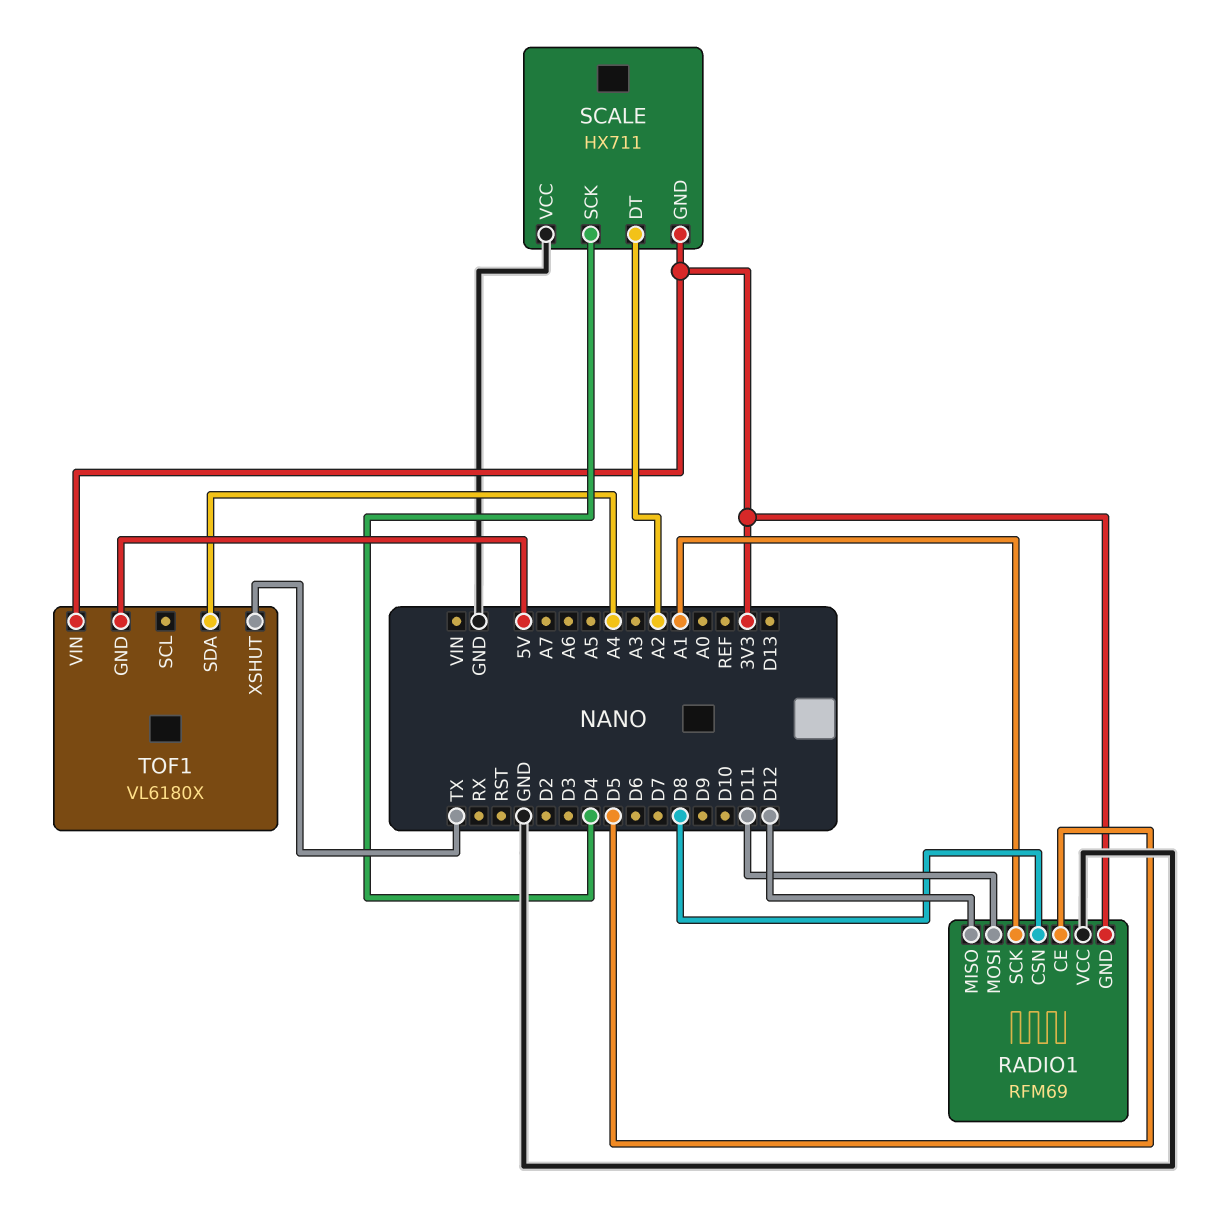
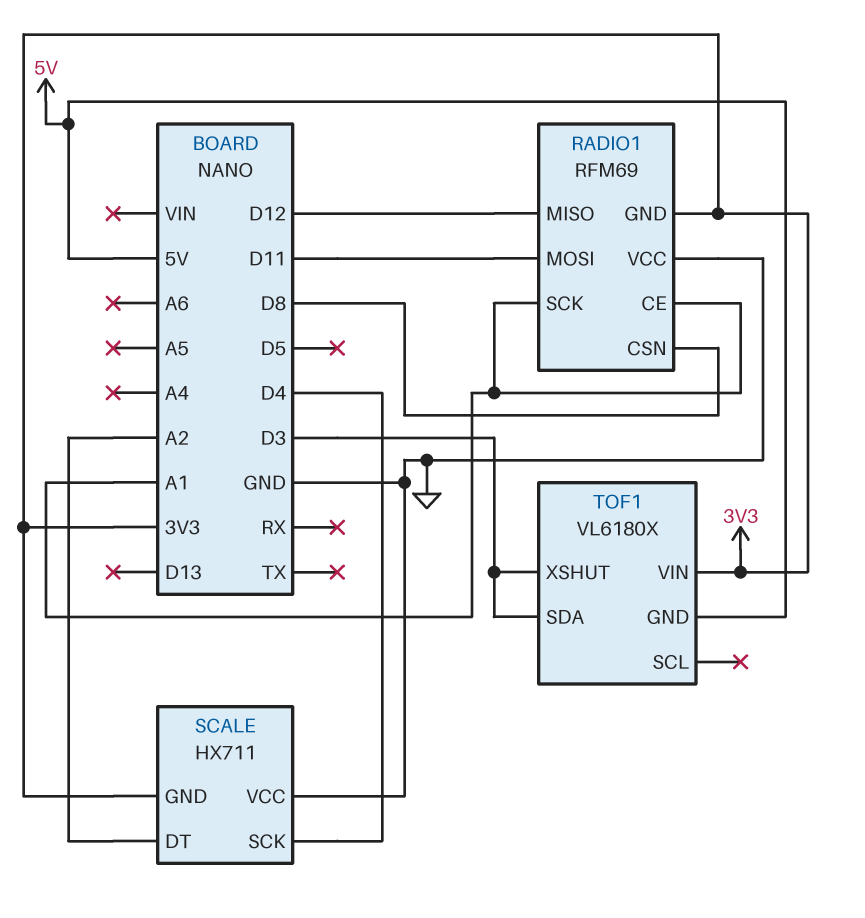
RADIO1 pin CE: D5 -> A1
TOF1 pin SDA: A4 -> D3
TOF1 pin XSHUT: TX -> D3

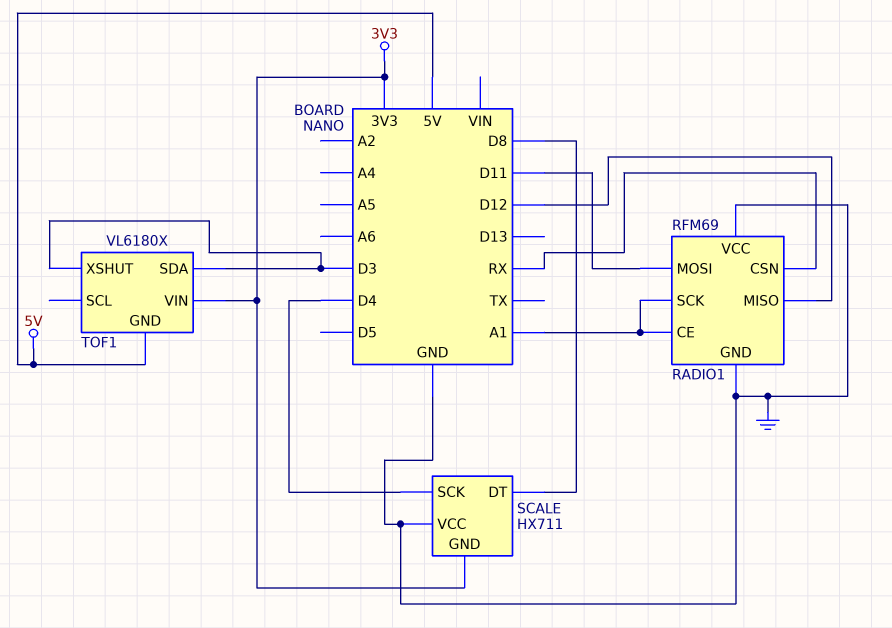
RADIO1 pin CSN: D8 -> RX
RADIO1 pin GND: 3V3 -> GND
SCALE pin DT: A2 -> D8

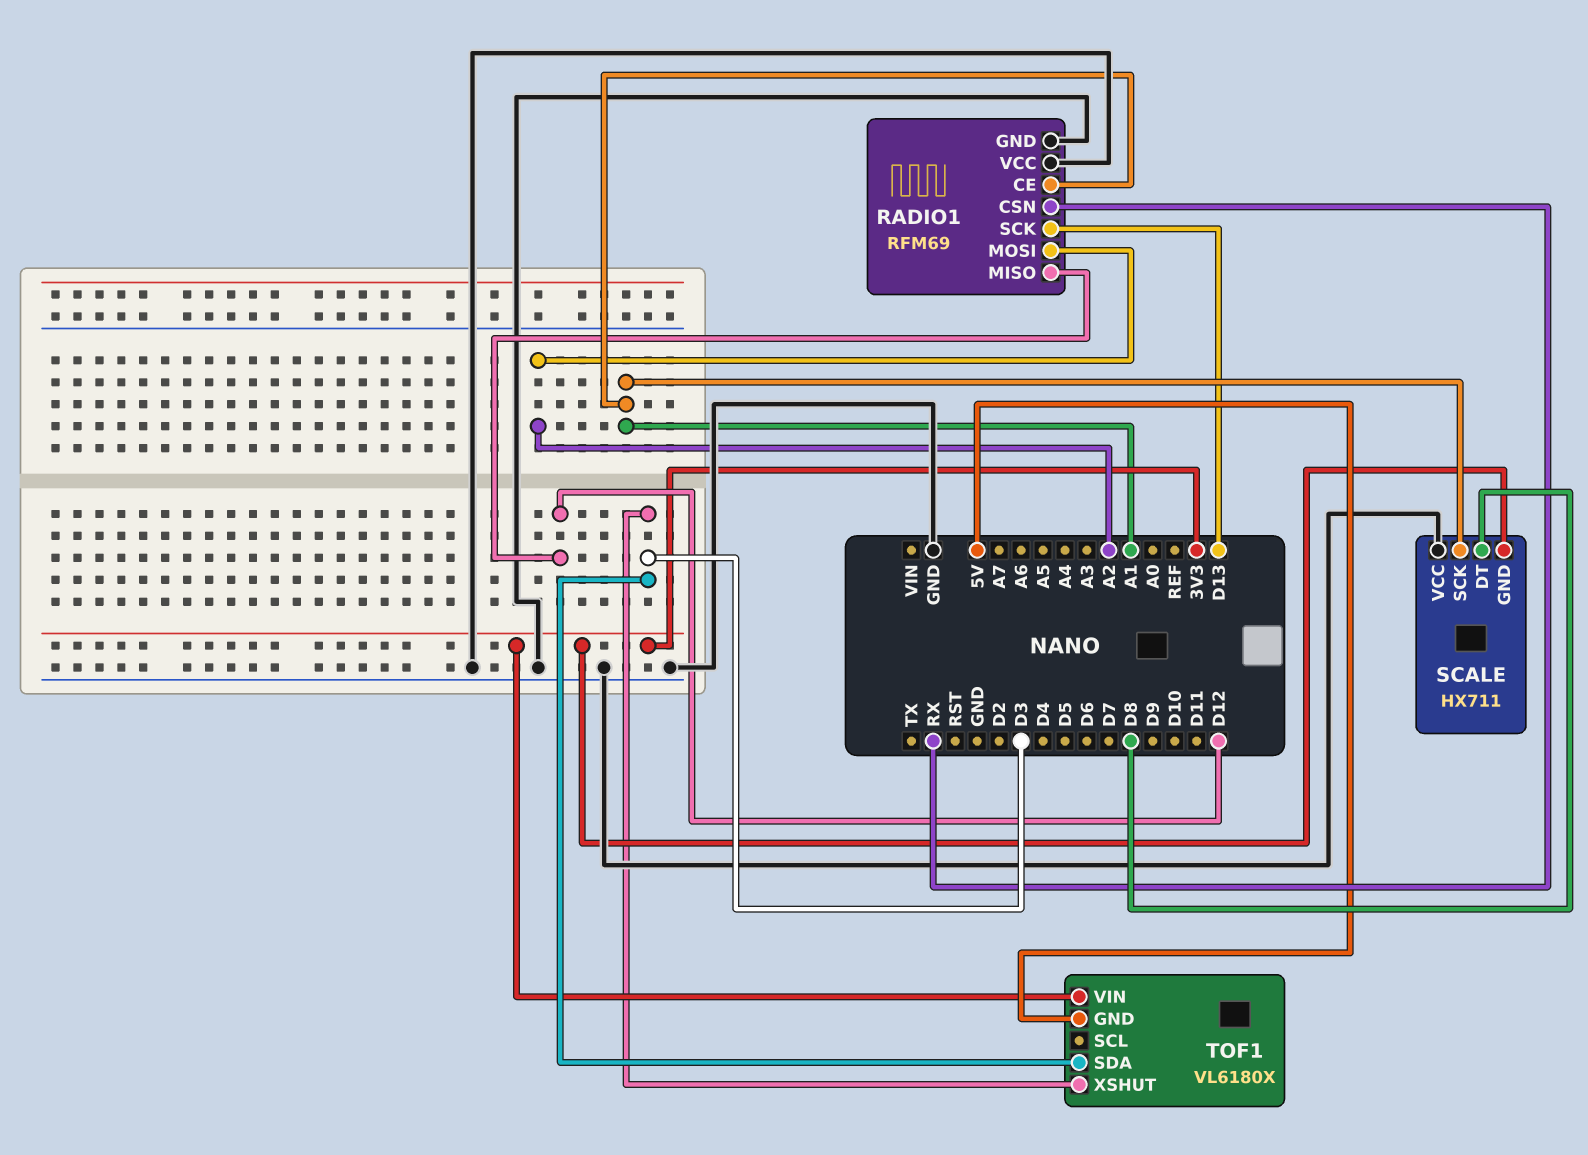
RADIO1 pin MOSI: D11 -> A2
RADIO1 pin SCK: A1 -> D13
SCALE pin SCK: D4 -> A1

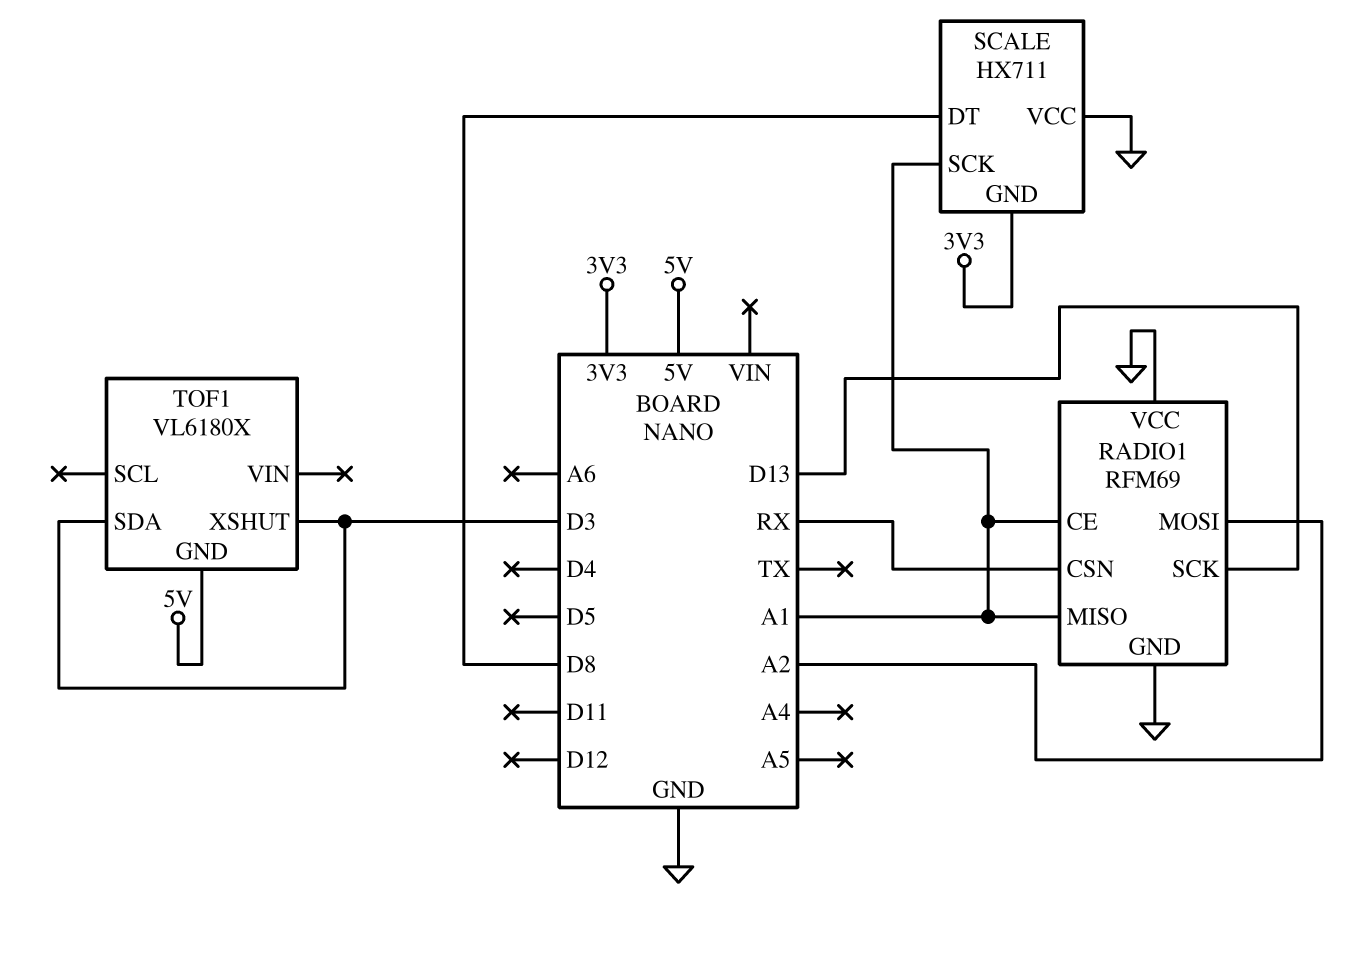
RADIO1 pin MISO: D12 -> A1
TOF1 pin VIN: 3V3 -> none

